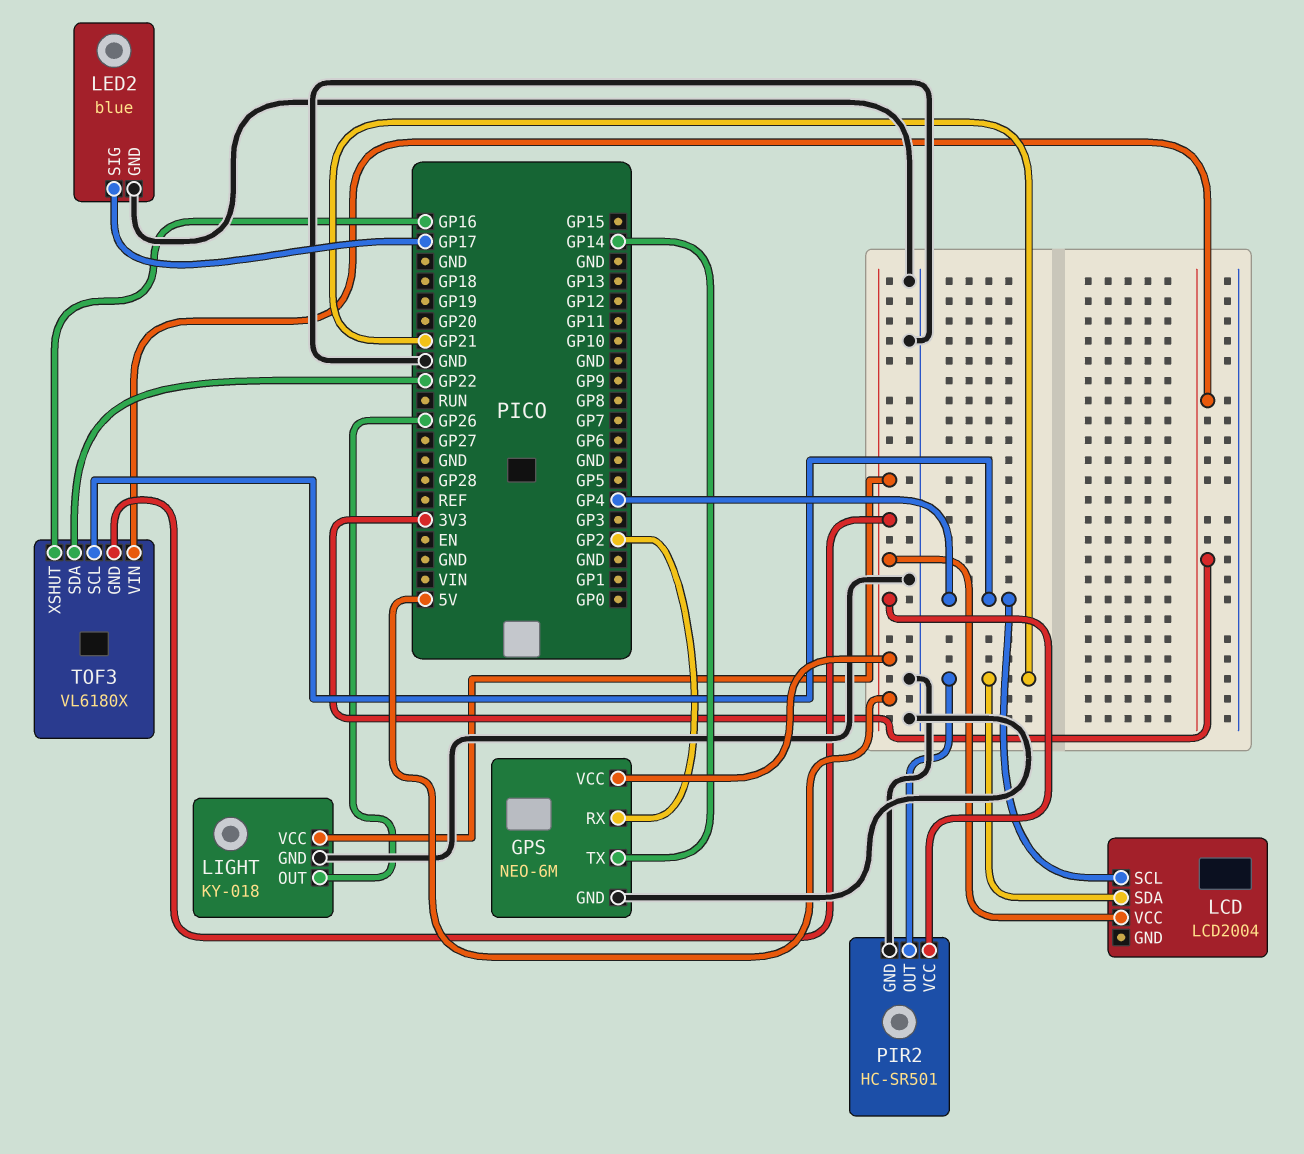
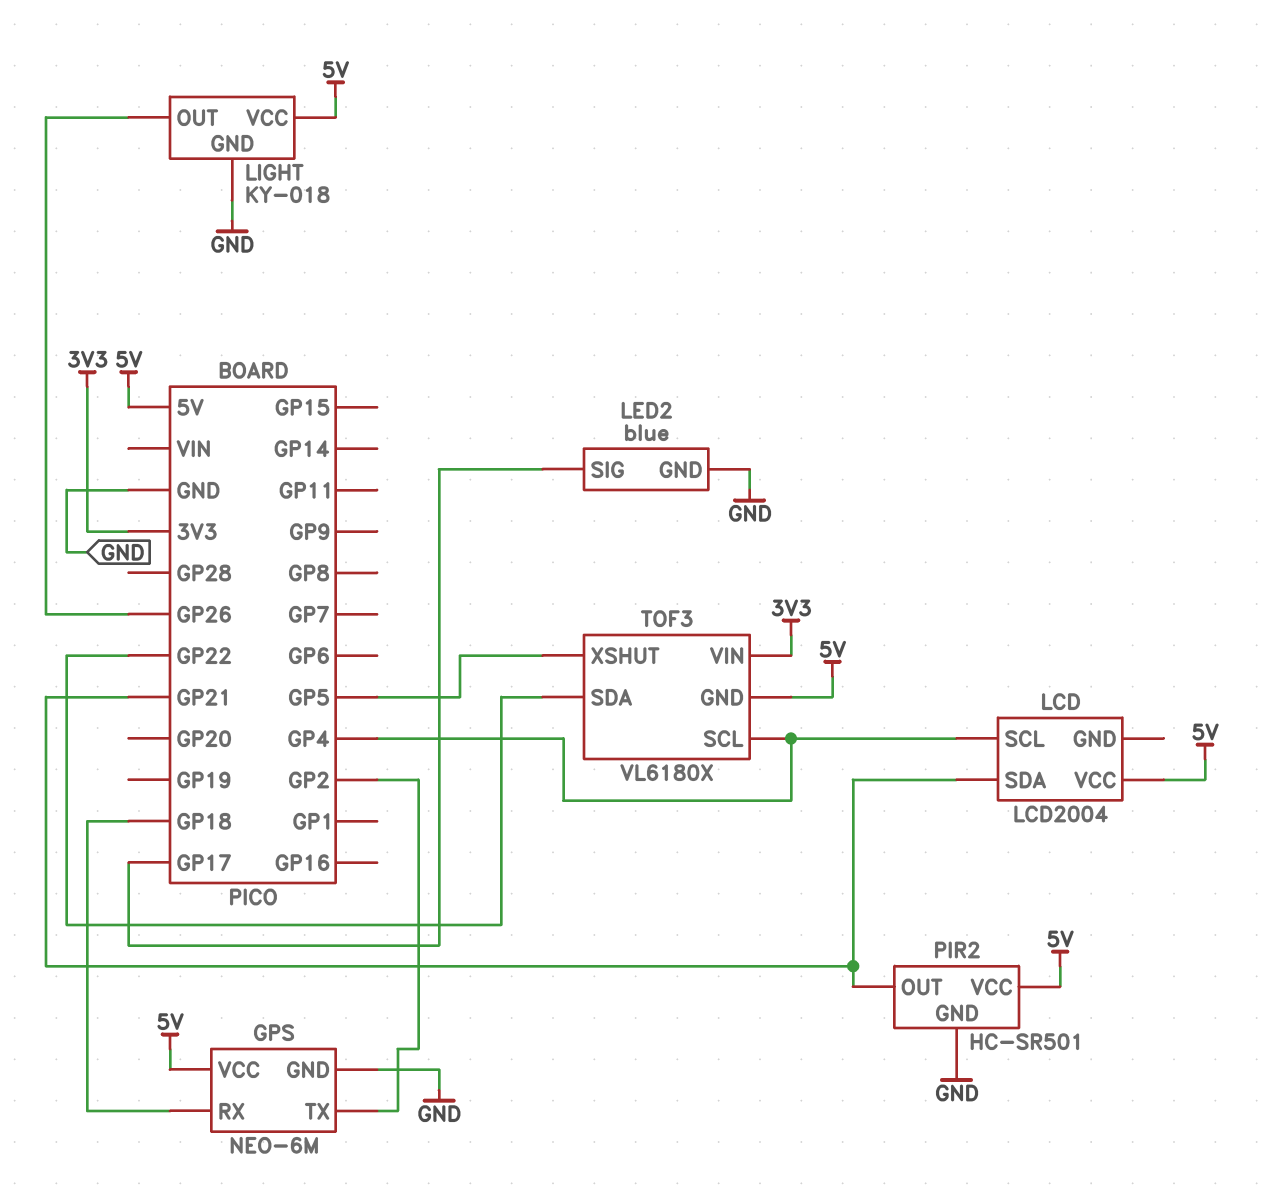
GPS pin RX: GP2 -> GP18
GPS pin TX: GP14 -> GP2
TOF3 pin XSHUT: GP16 -> GP5

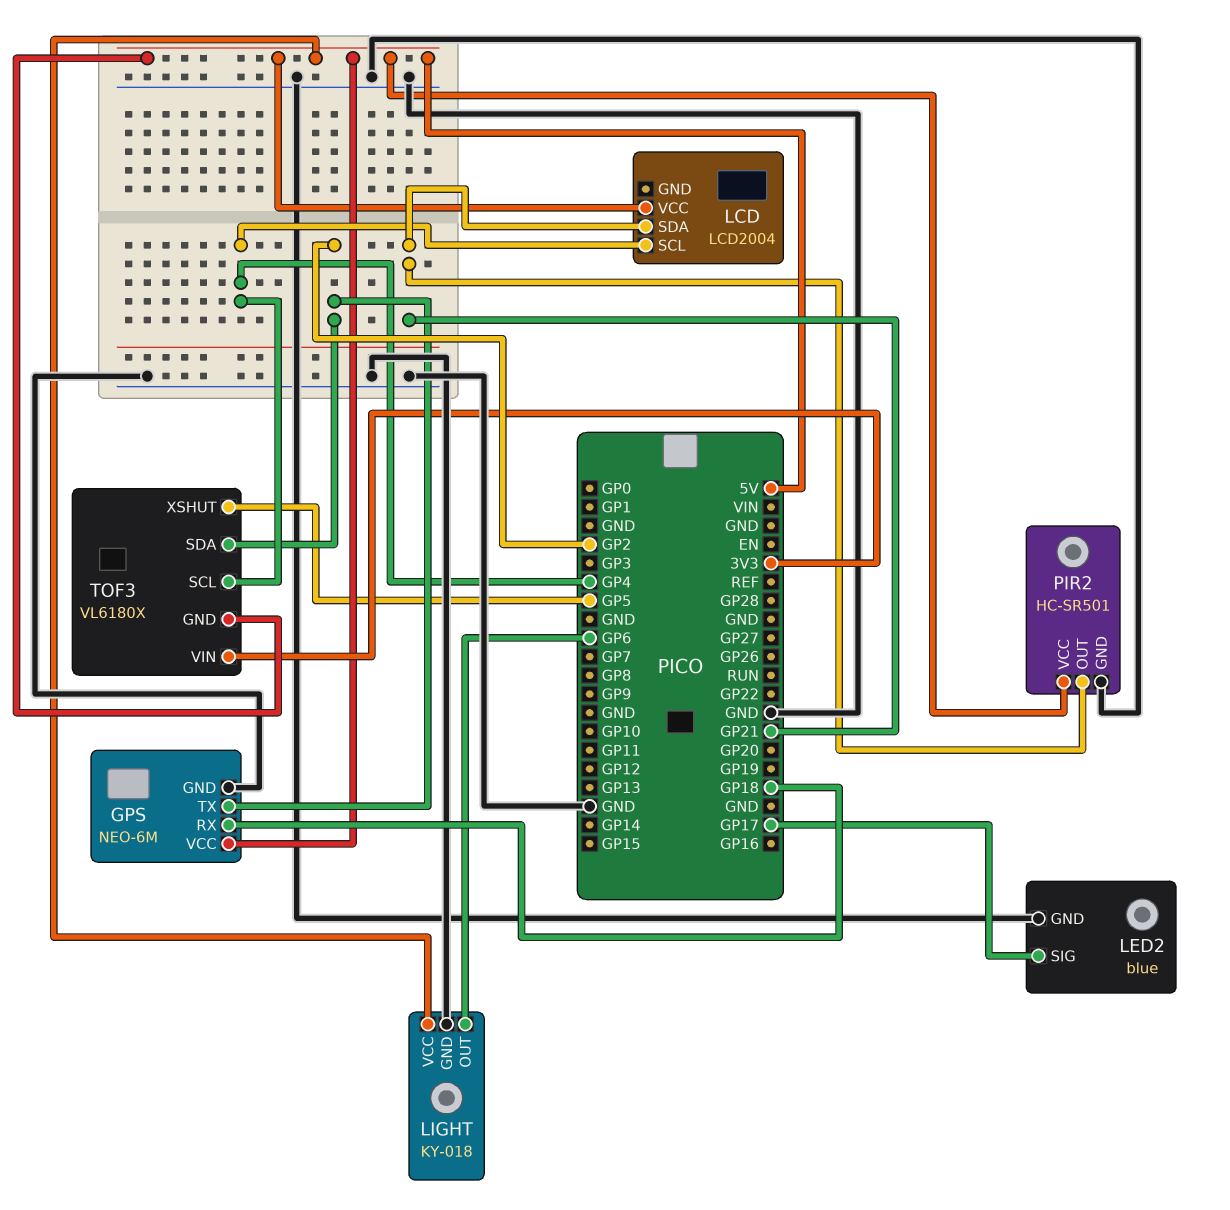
LIGHT pin OUT: GP26 -> GP6
TOF3 pin SDA: GP22 -> GP2

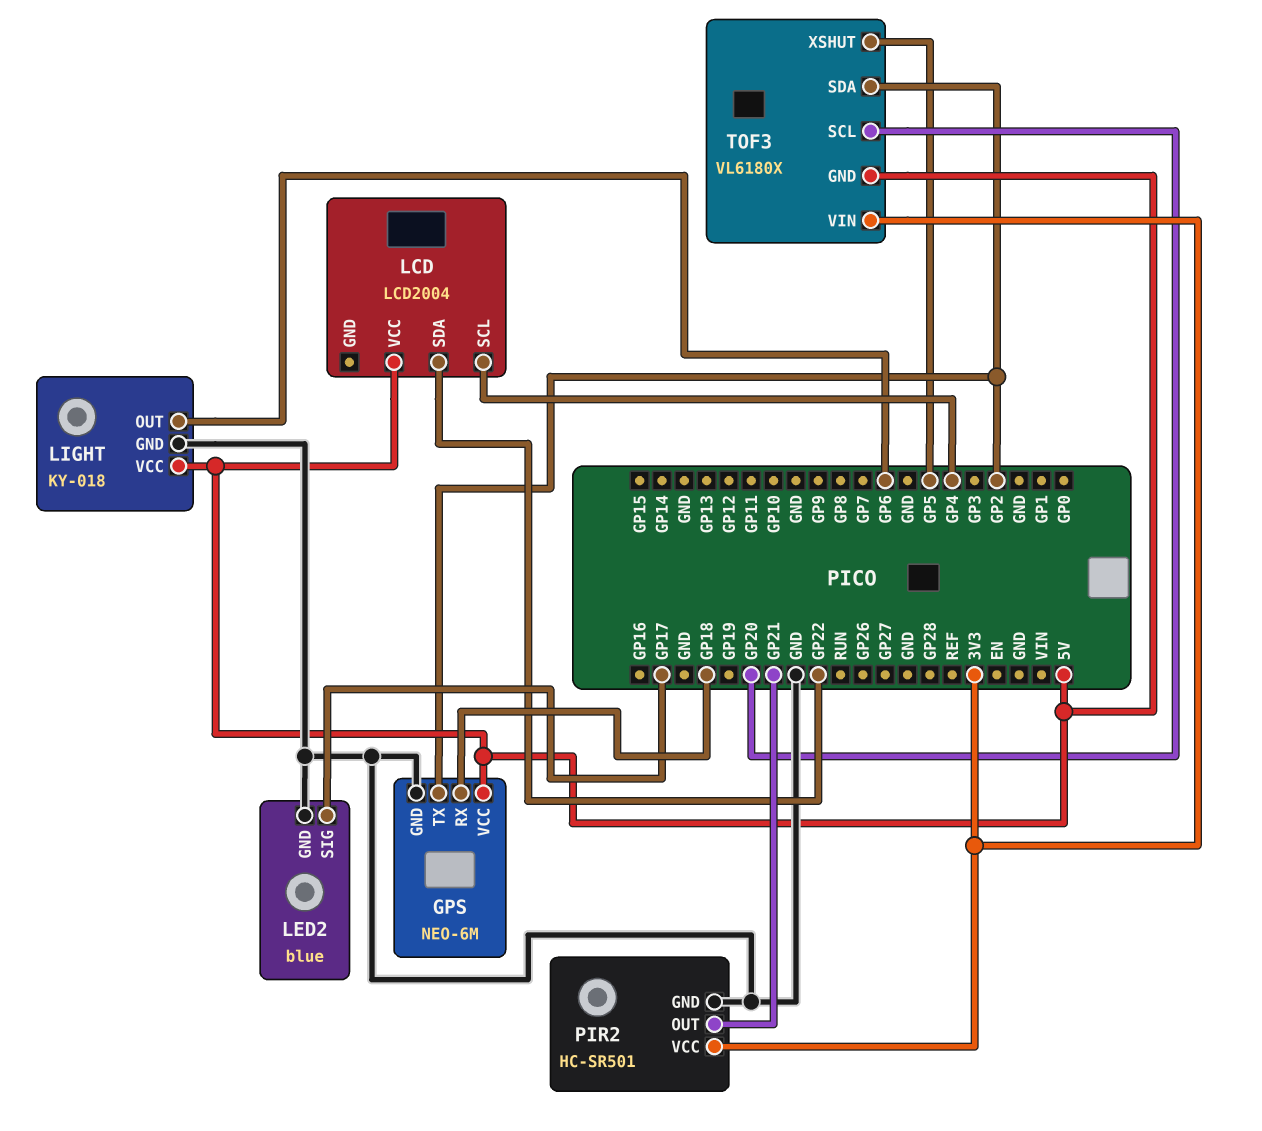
LCD pin SDA: GP21 -> GP22
PIR2 pin VCC: 5V -> 3V3
TOF3 pin SCL: GP4 -> GP20

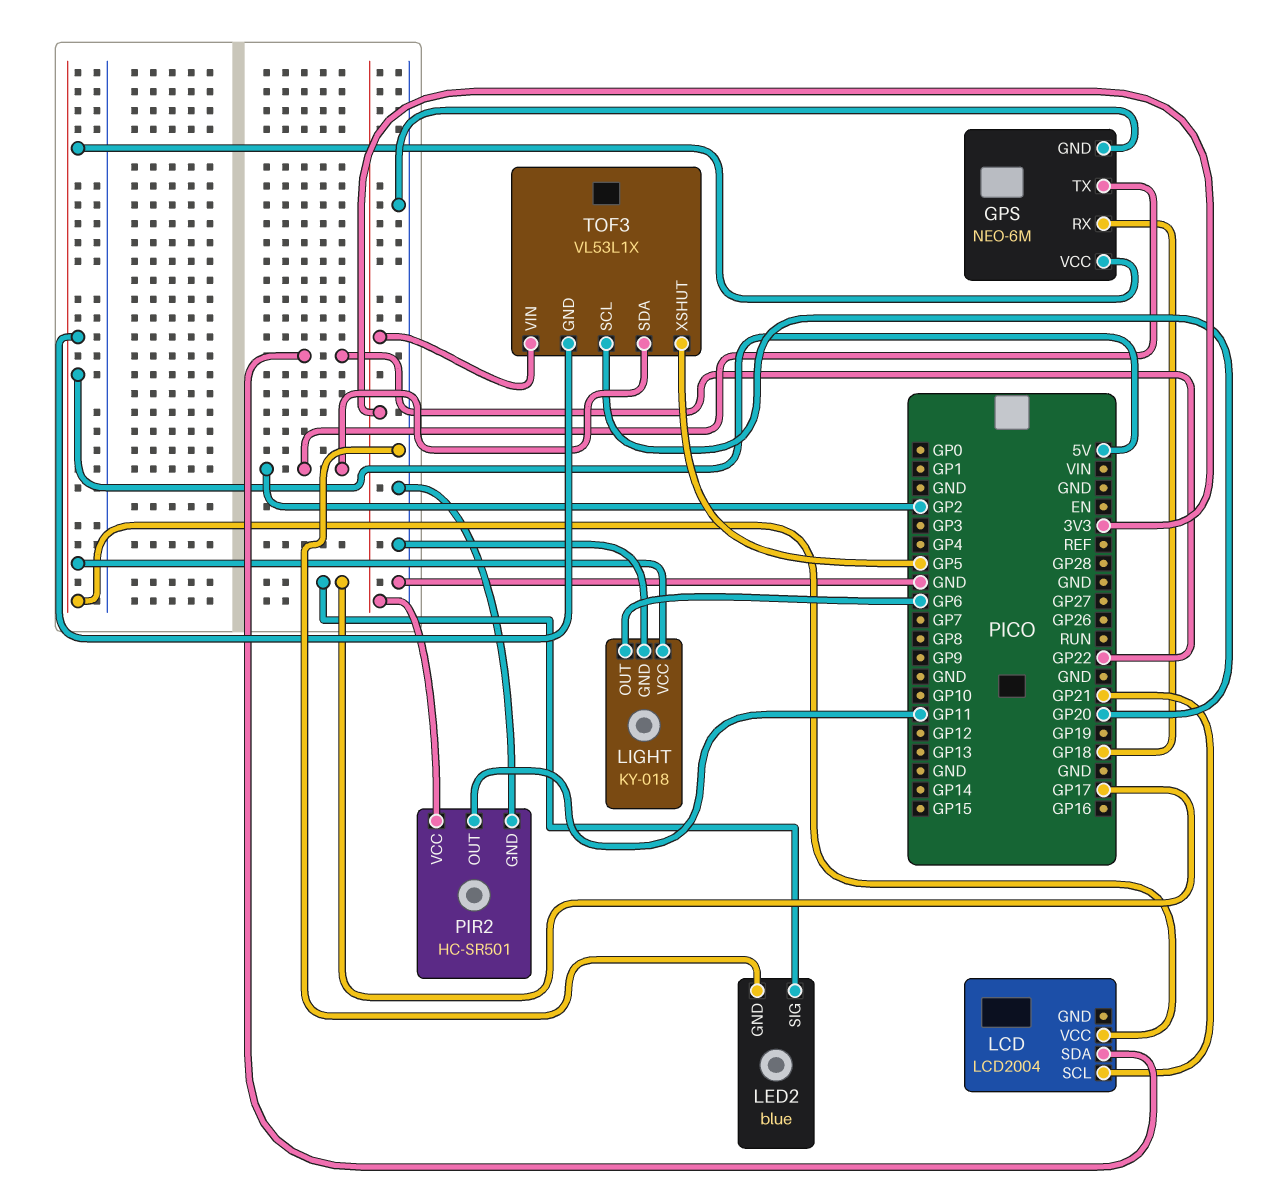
LCD pin SCL: GP4 -> GP21
PIR2 pin OUT: GP21 -> GP11
TOF3: VL6180X -> VL53L1X

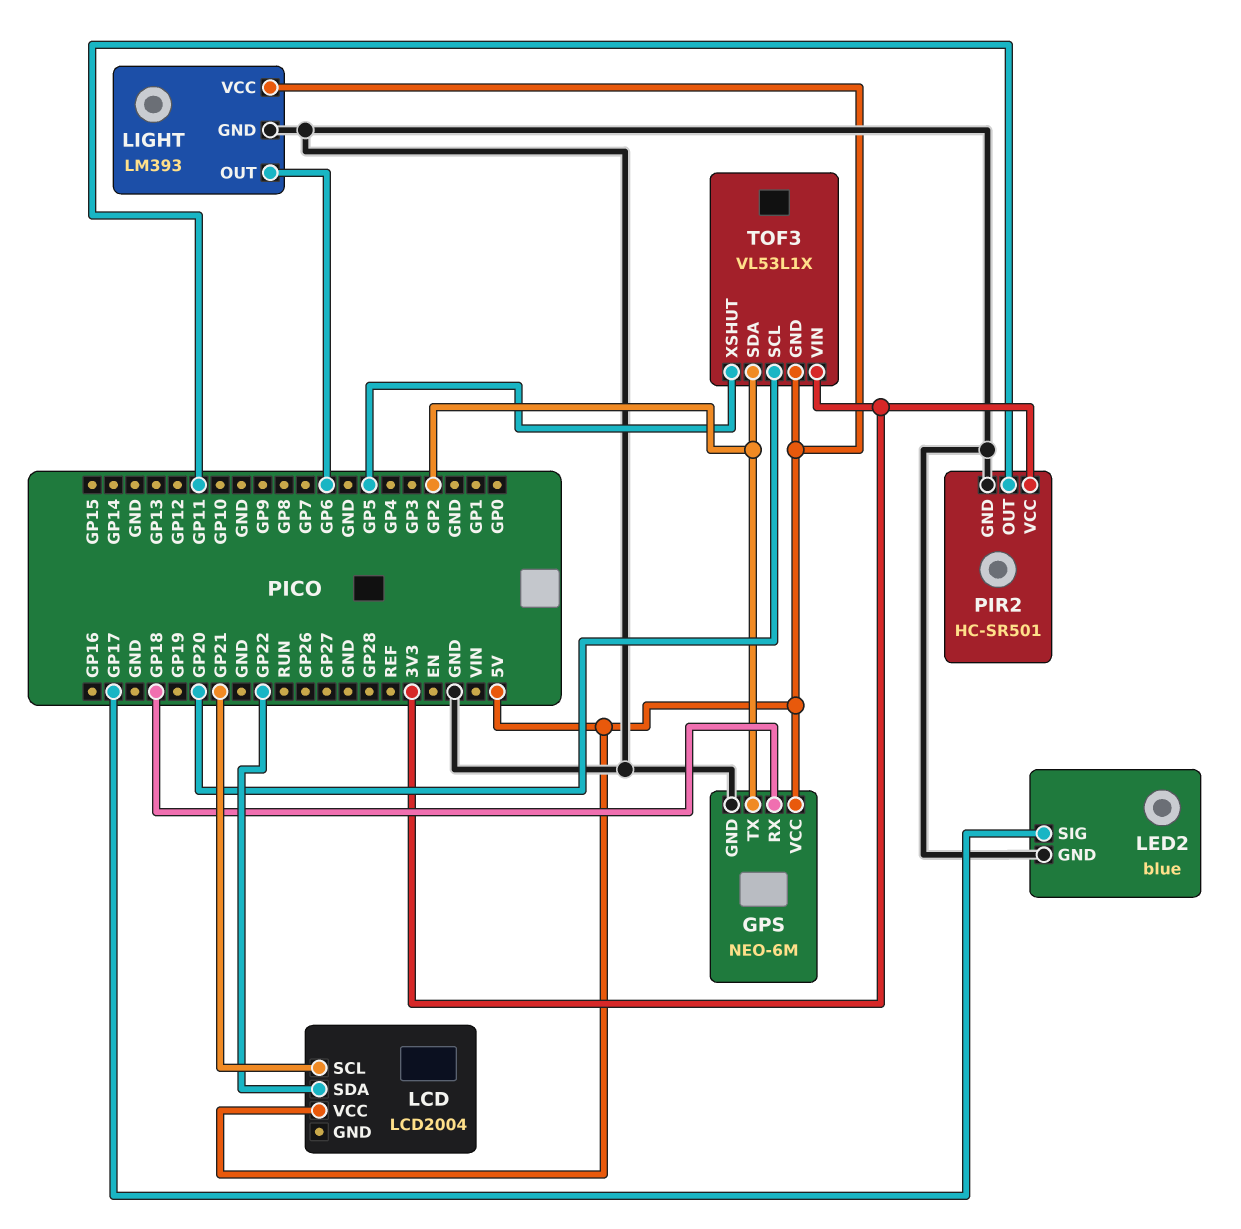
LIGHT: KY-018 -> LM393

